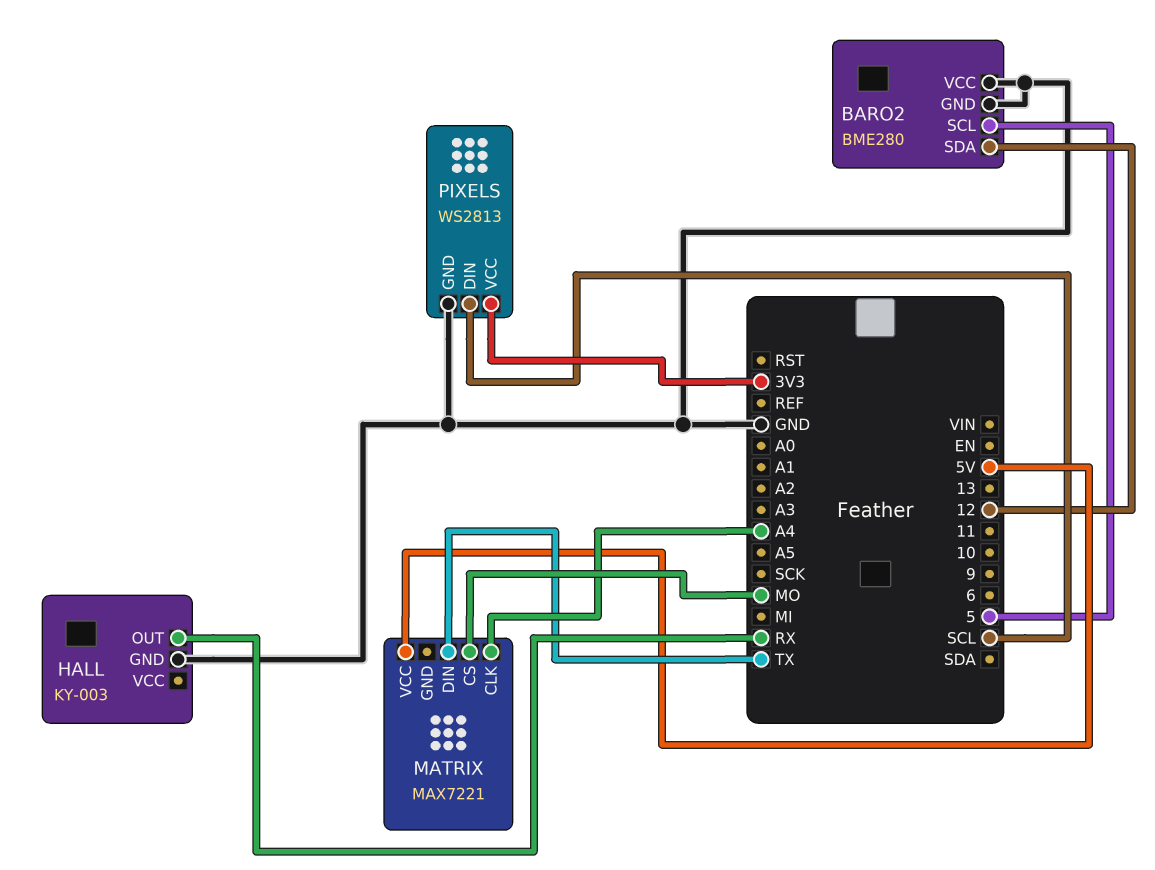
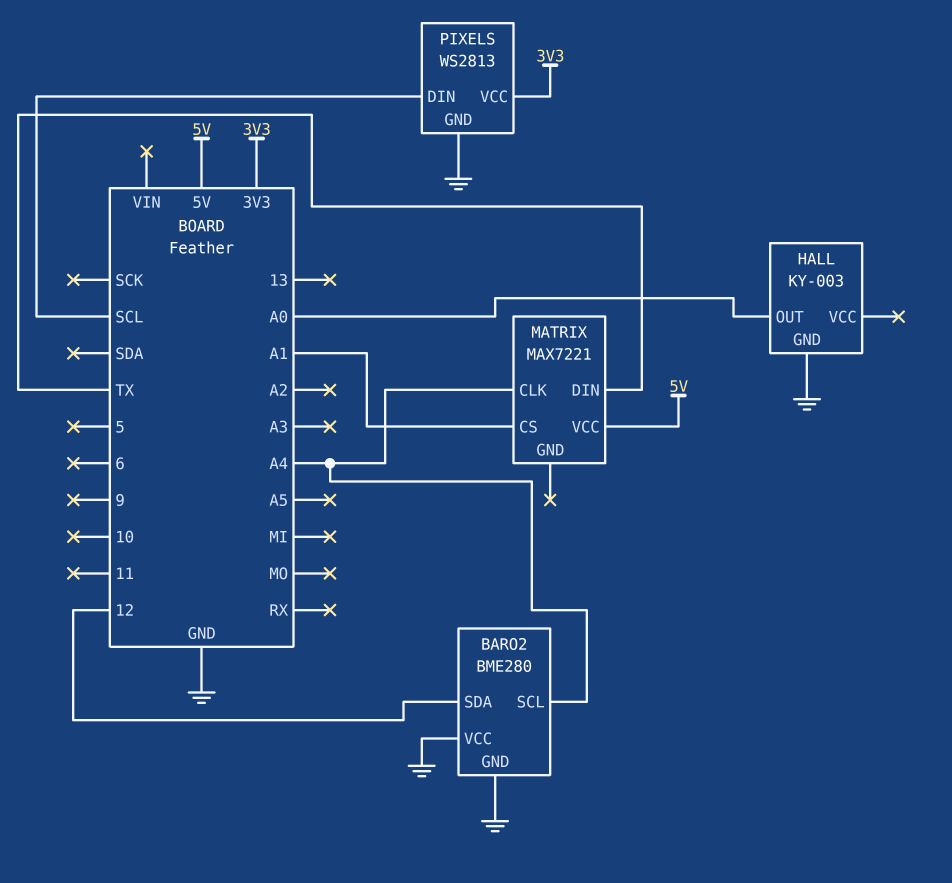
BARO2 pin SCL: 5 -> A4
HALL pin OUT: RX -> A0
MATRIX pin CS: MO -> A1

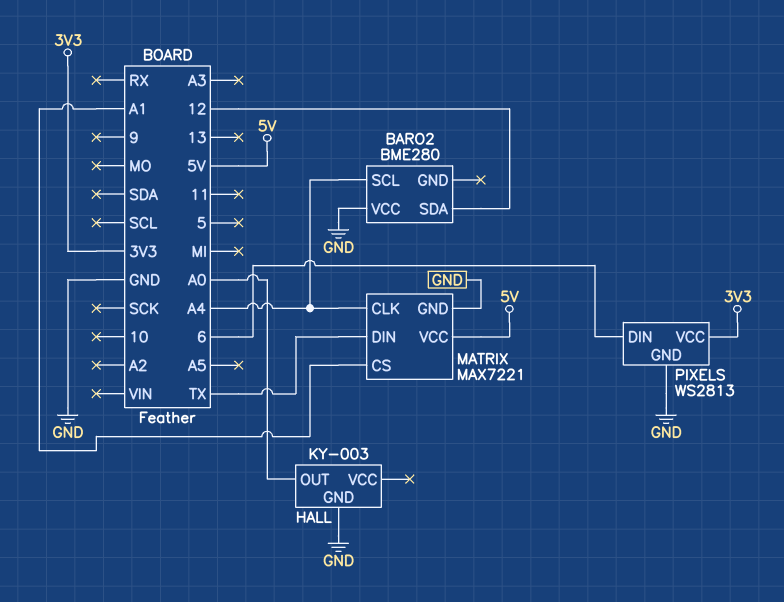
BARO2 pin GND: GND -> none
MATRIX pin GND: none -> GND
PIXELS pin DIN: SCL -> 6

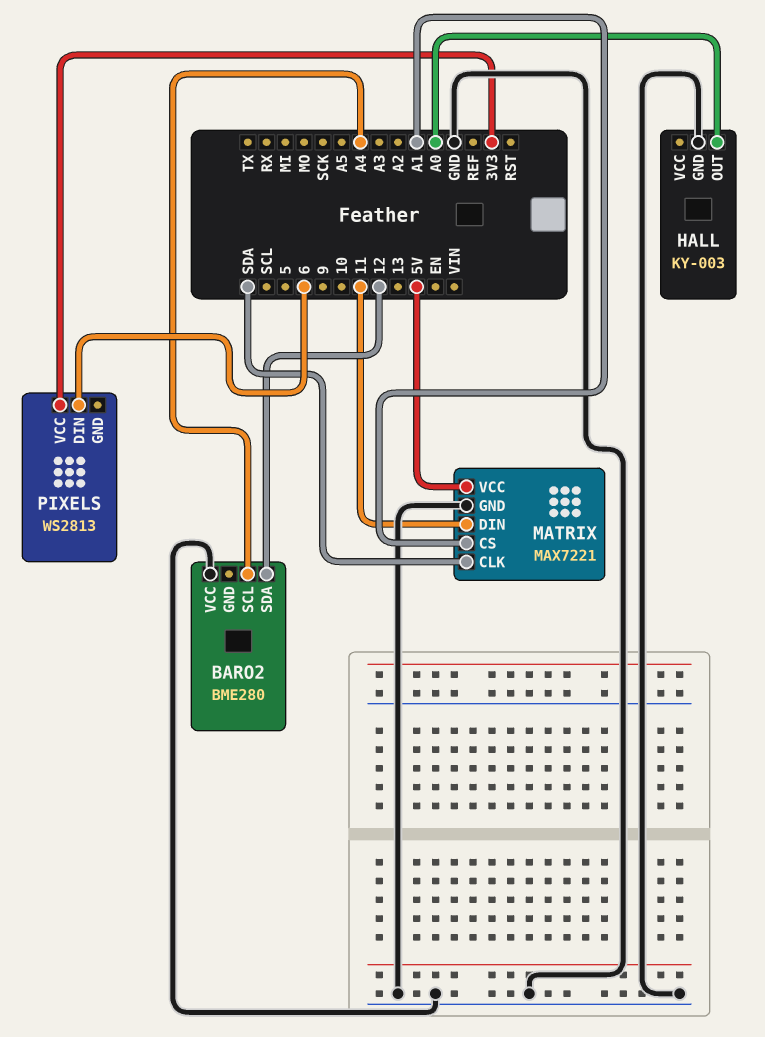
MATRIX pin CLK: A4 -> SDA
MATRIX pin DIN: TX -> 11
PIXELS pin GND: GND -> none

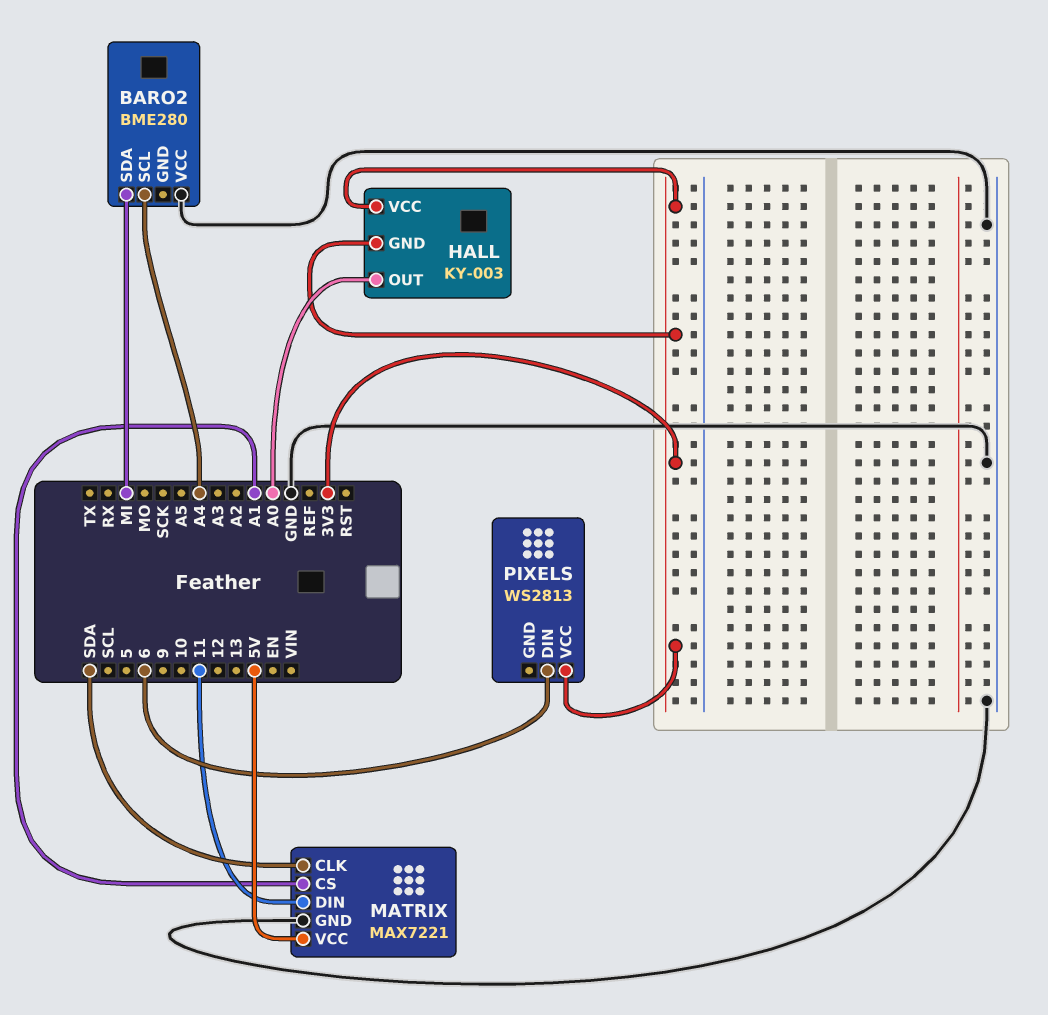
BARO2 pin SDA: 12 -> MI
HALL pin GND: GND -> 3V3
HALL pin VCC: none -> 3V3

